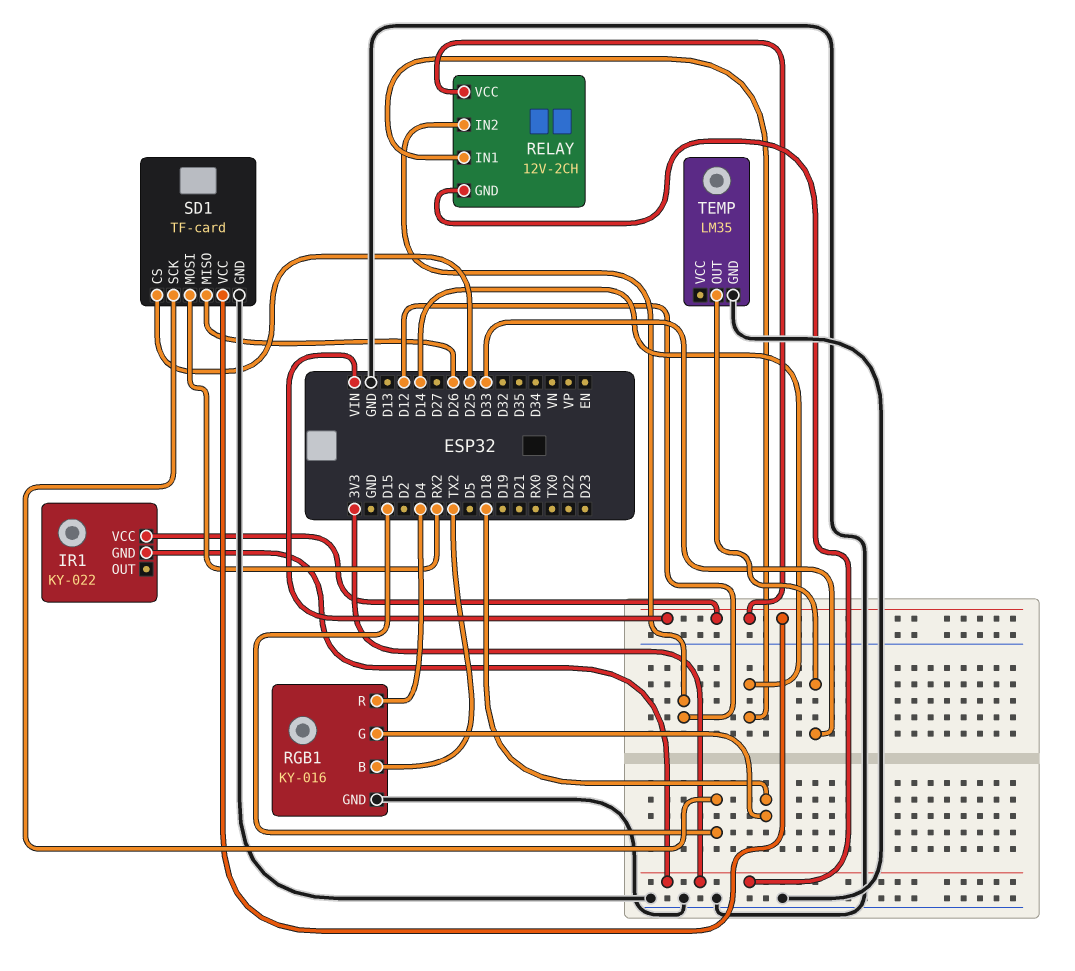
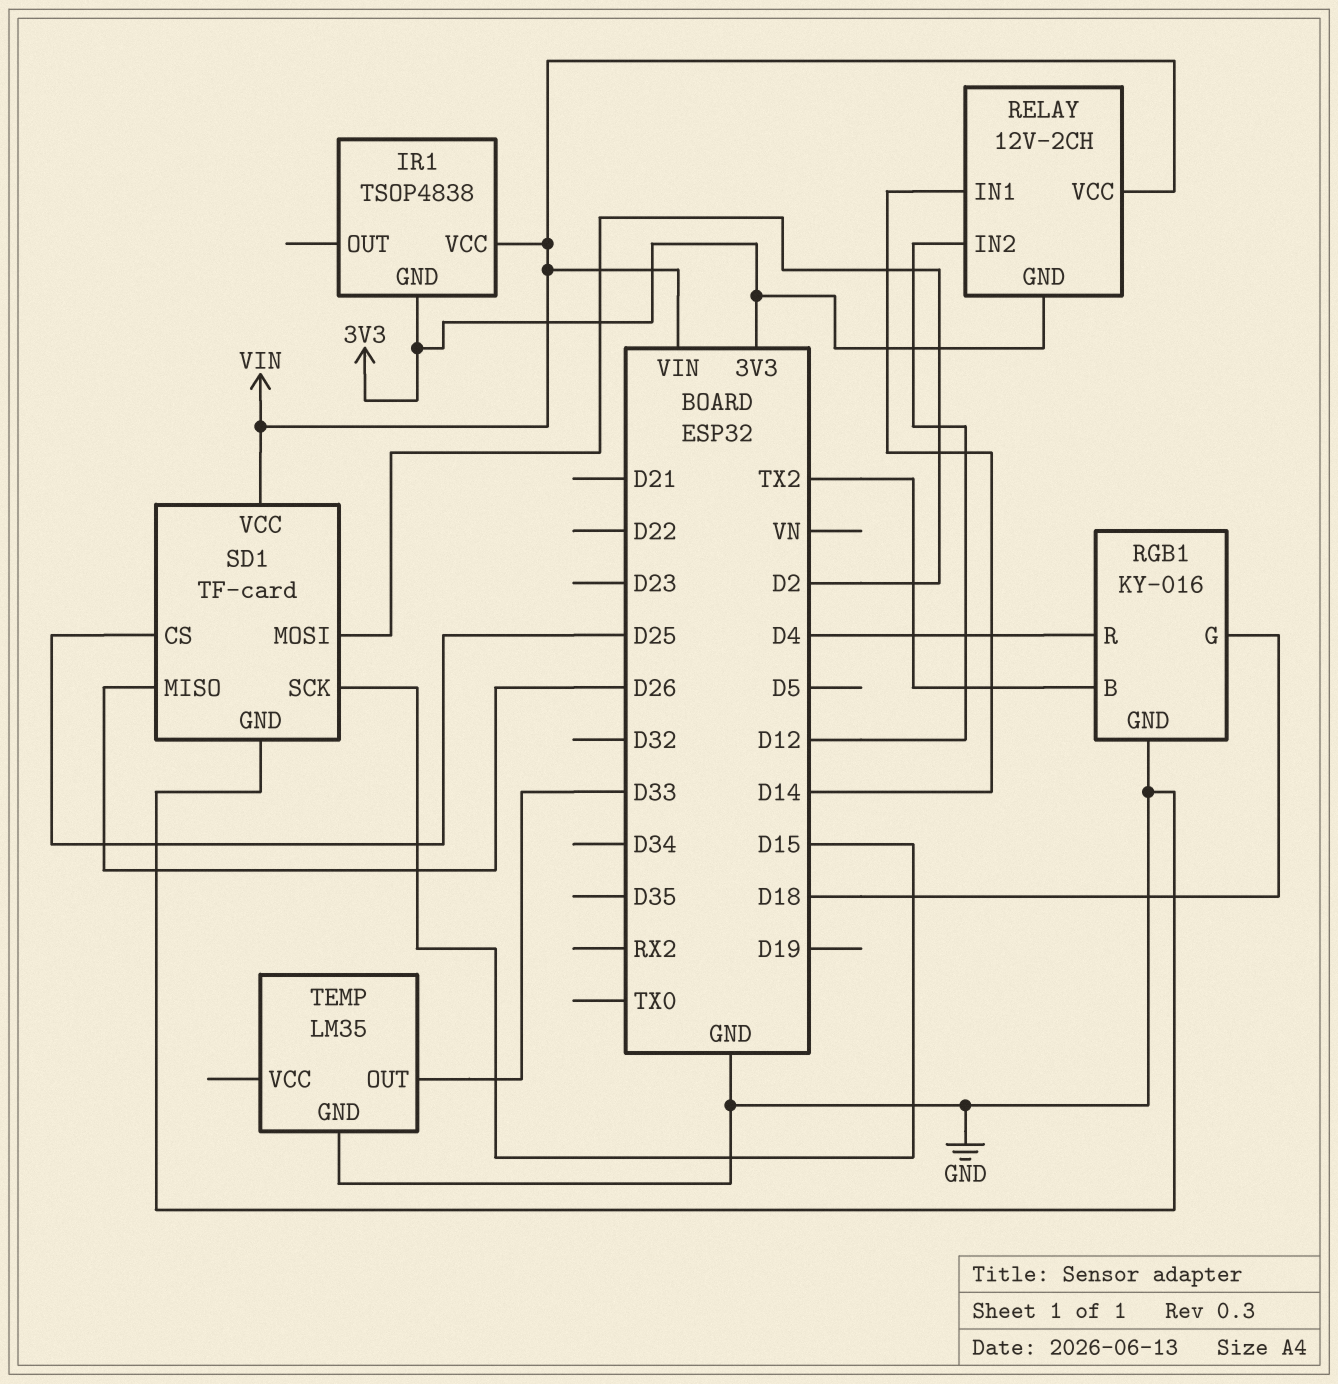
IR1: KY-022 -> TSOP4838
SD1 pin MOSI: RX2 -> D2

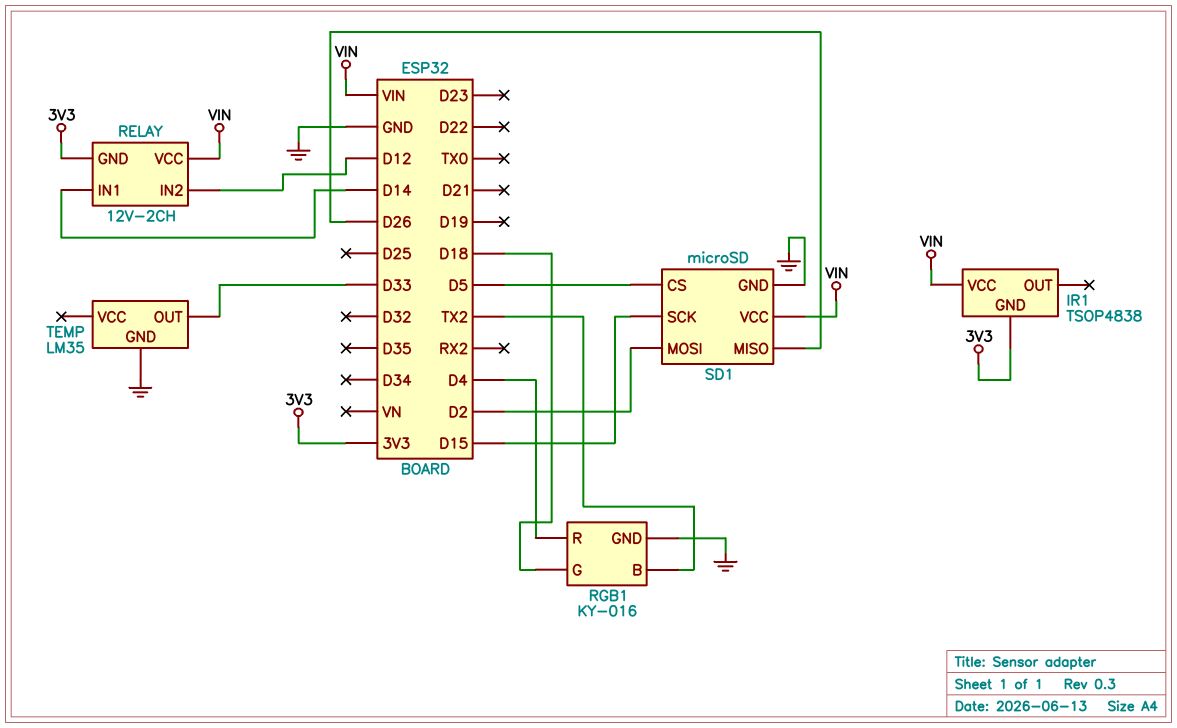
SD1: TF-card -> microSD
SD1 pin CS: D25 -> D5

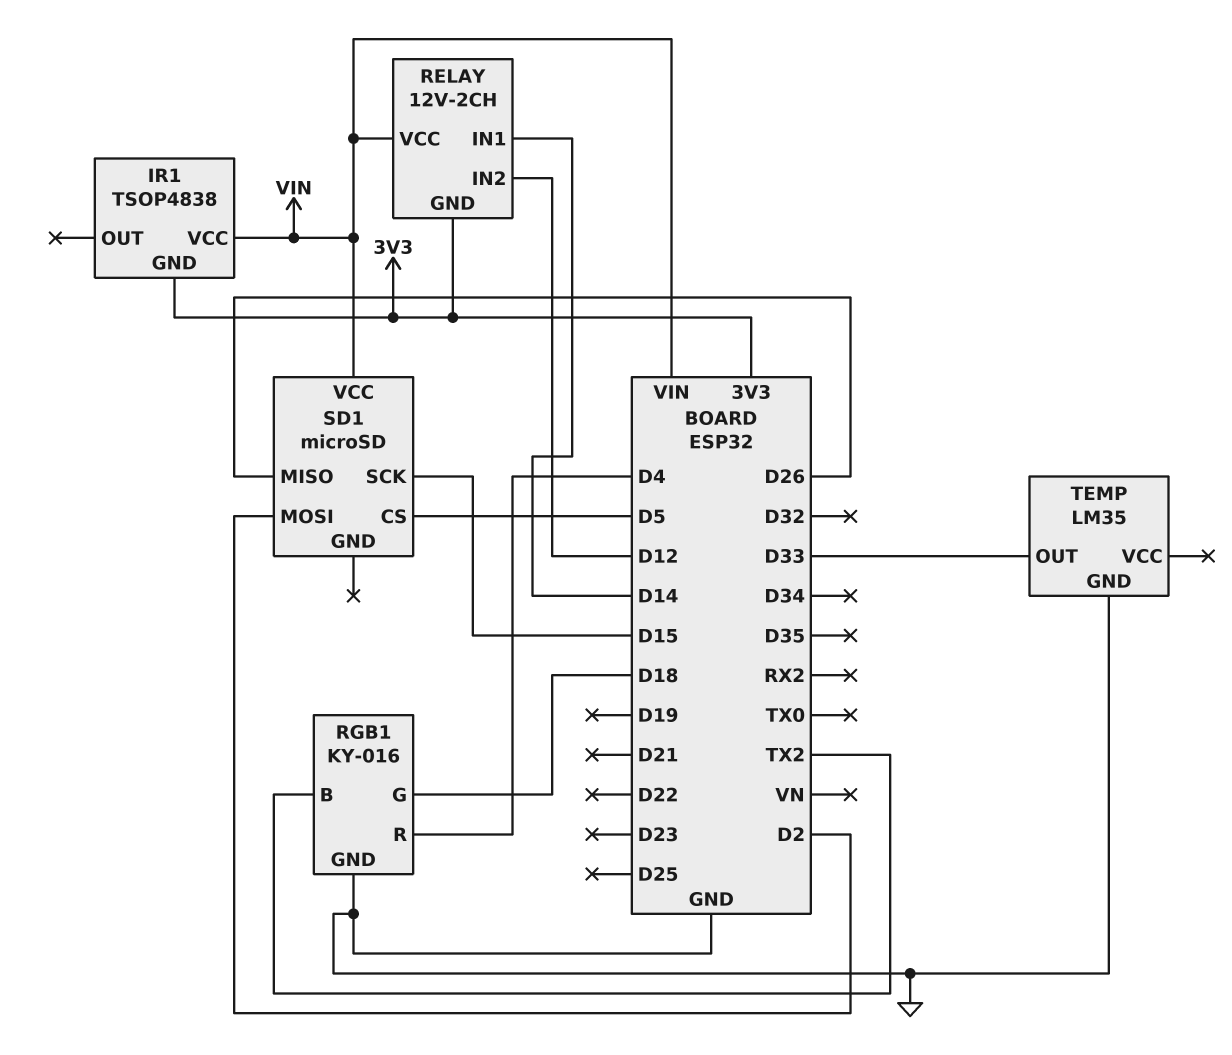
SD1 pin GND: GND -> none

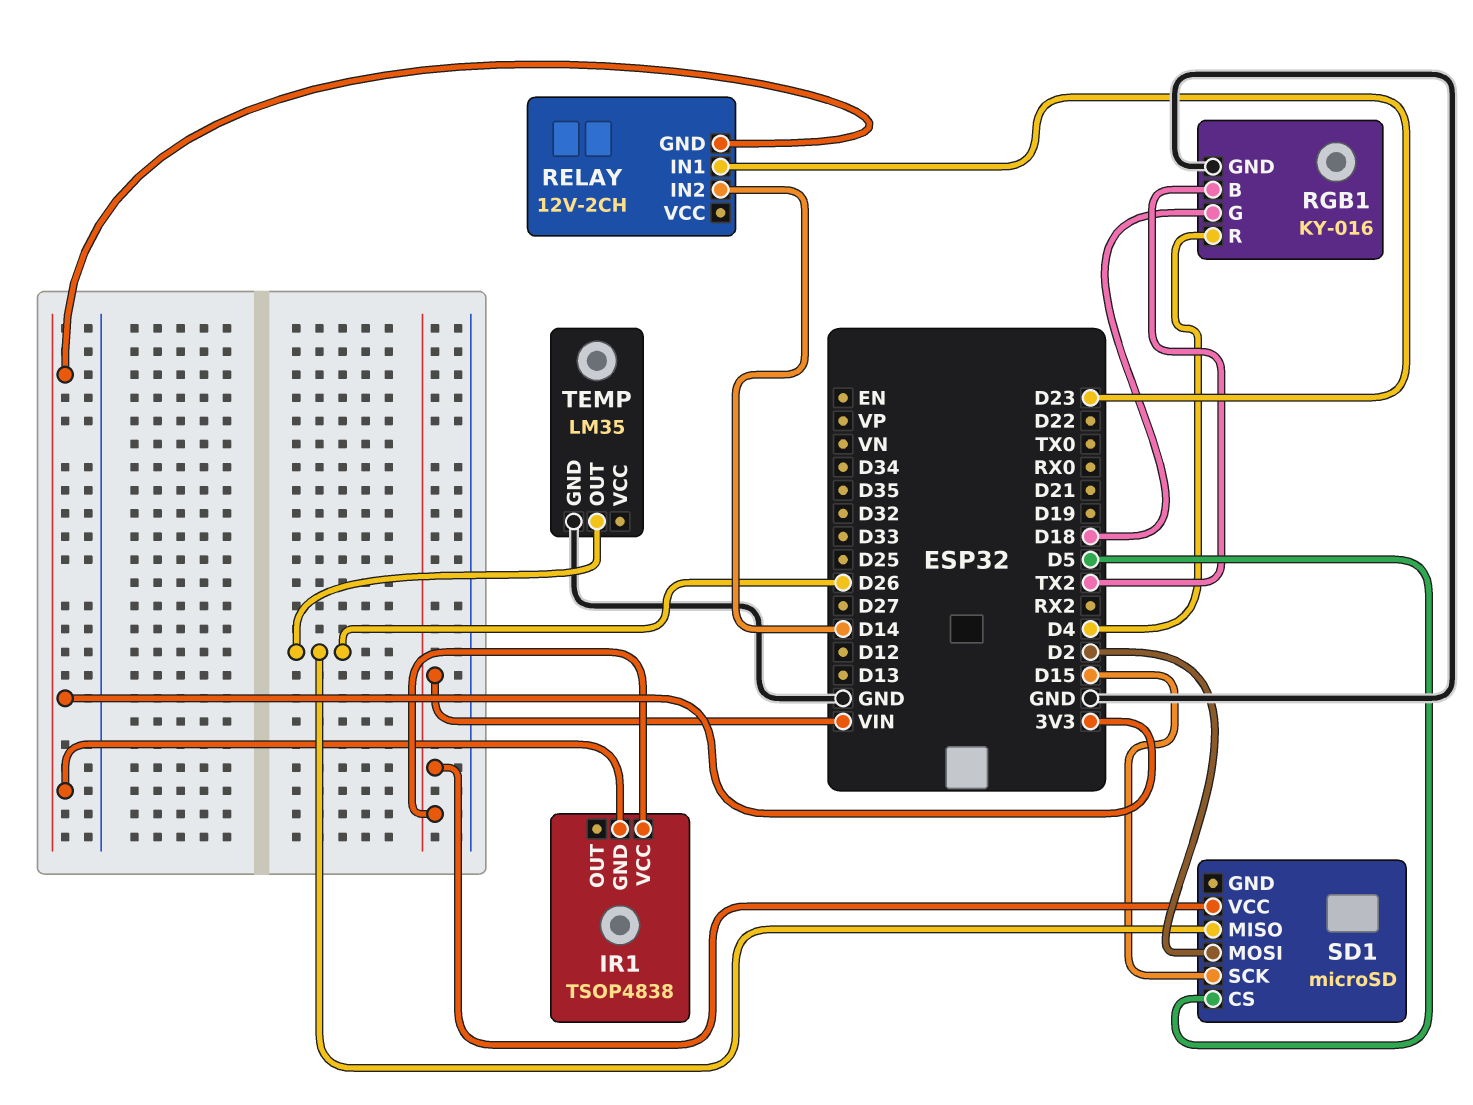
RELAY pin IN1: D14 -> D23
RELAY pin IN2: D12 -> D14
RELAY pin VCC: VIN -> none
TEMP pin OUT: D33 -> D26

